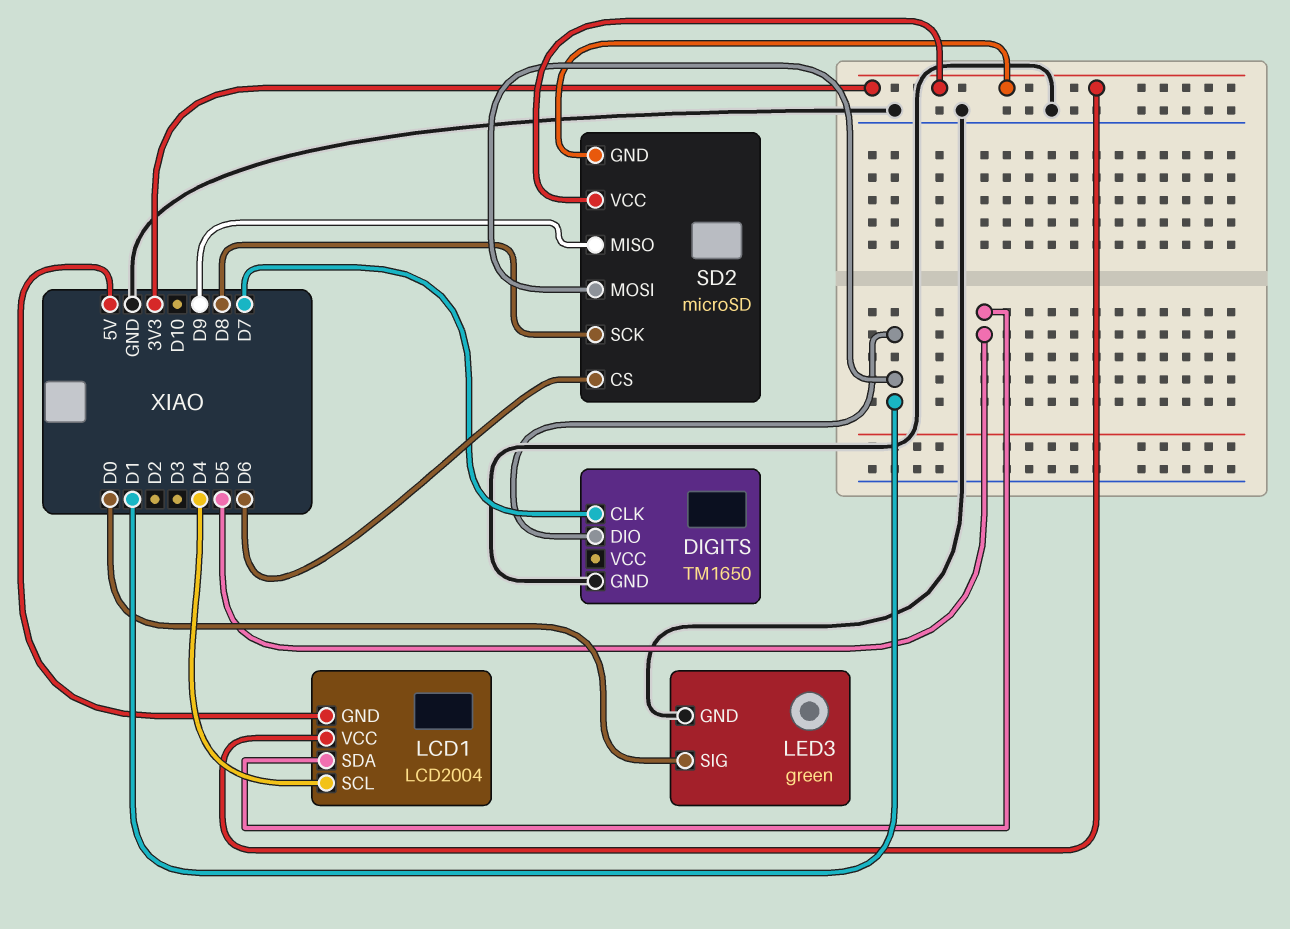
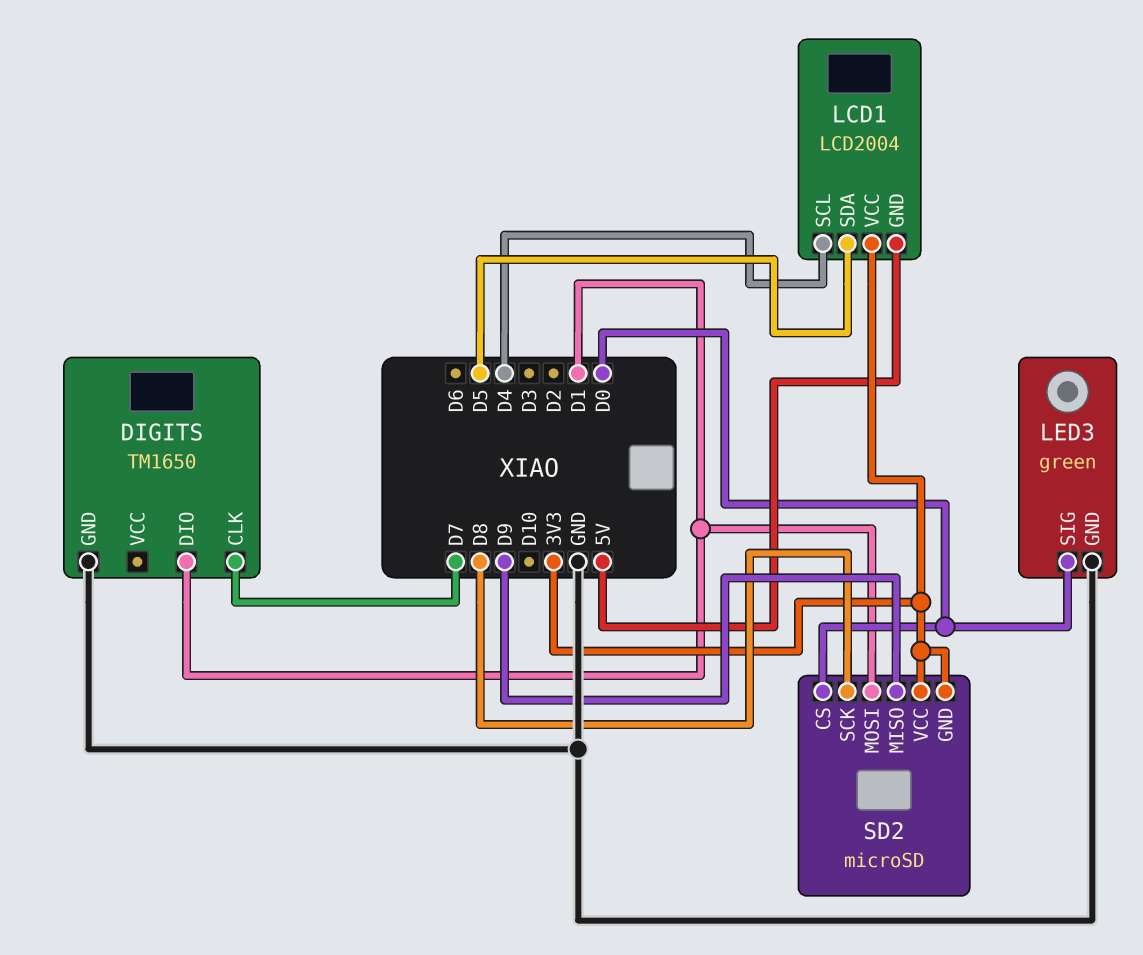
SD2 pin CS: D6 -> D0

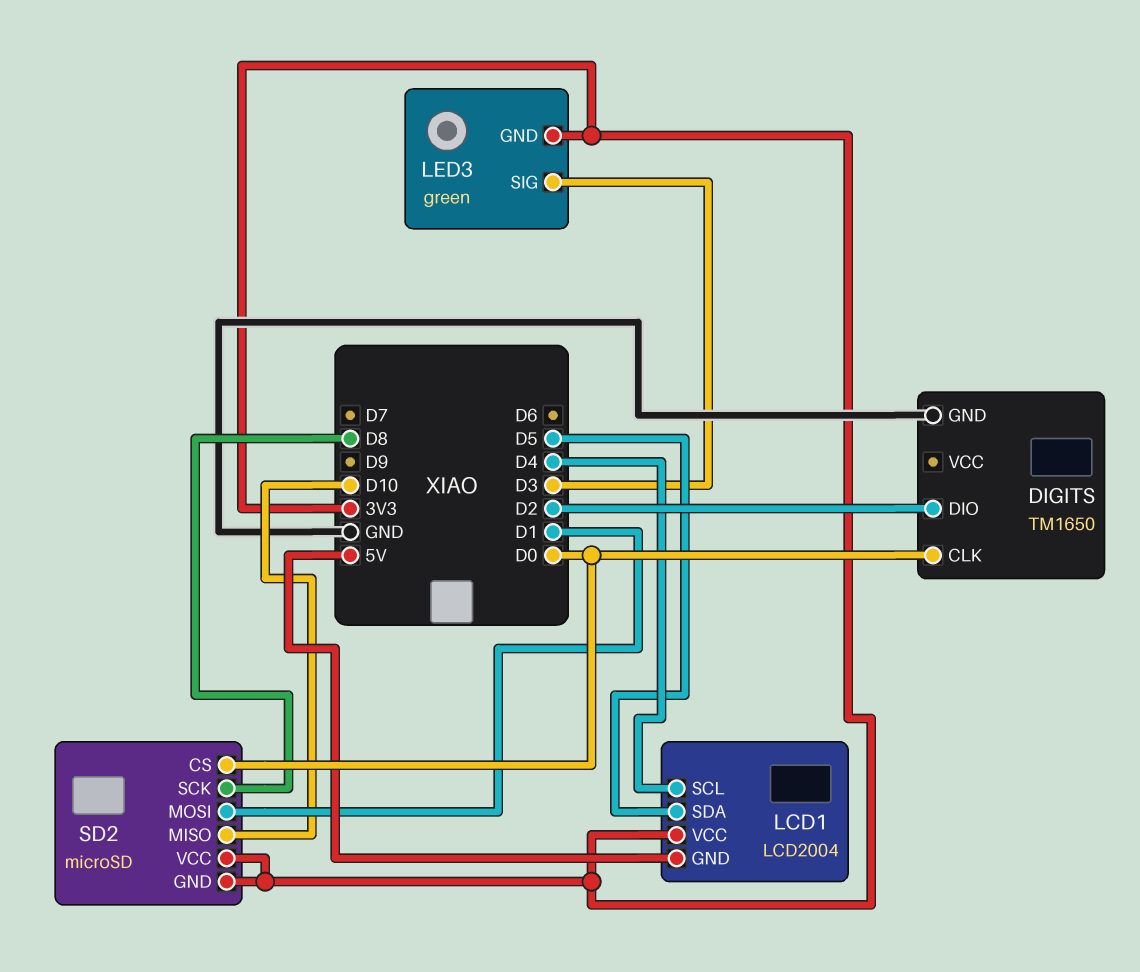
DIGITS pin CLK: D7 -> D0
DIGITS pin DIO: D1 -> D2
LED3 pin GND: GND -> 3V3
LED3 pin SIG: D0 -> D3
SD2 pin MISO: D9 -> D10

